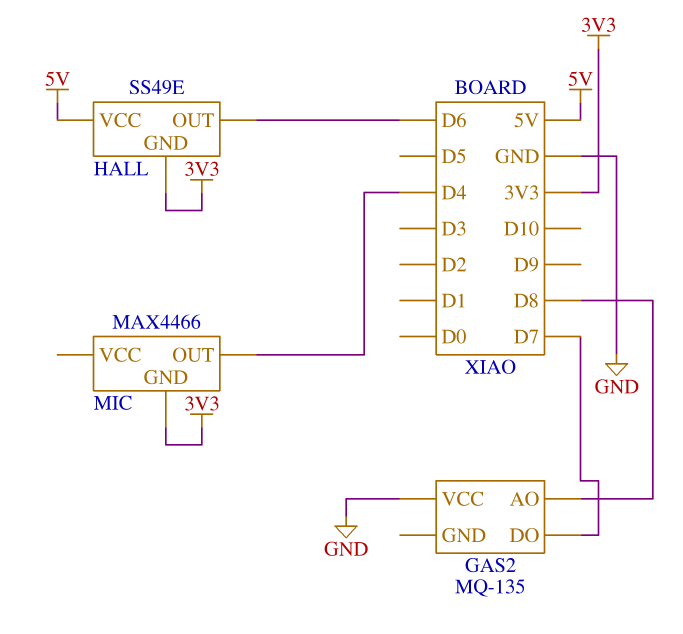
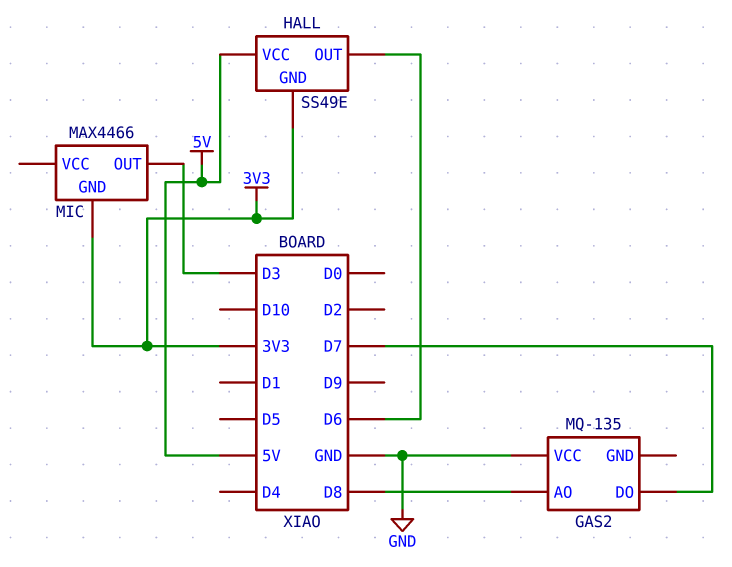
MIC pin OUT: D4 -> D3

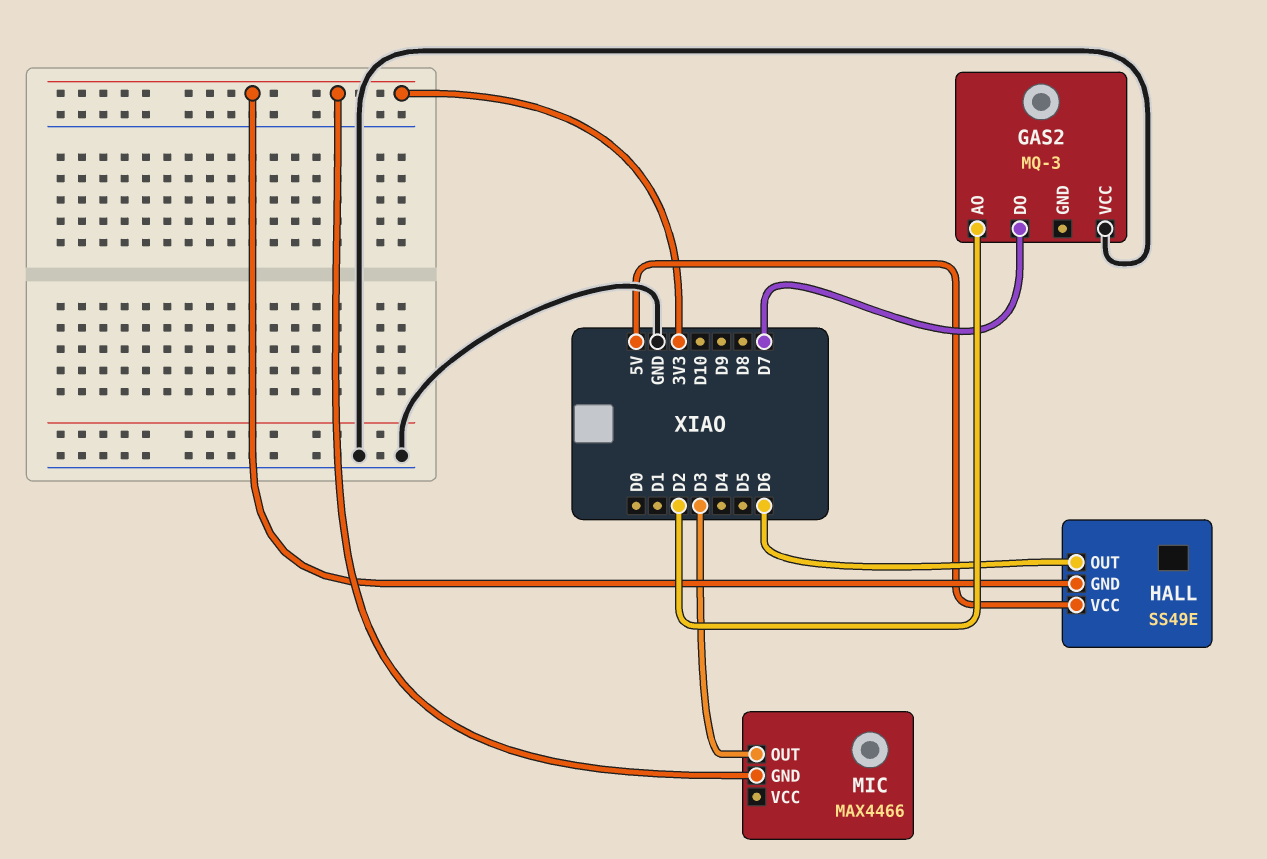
GAS2: MQ-135 -> MQ-3
GAS2 pin AO: D8 -> D2

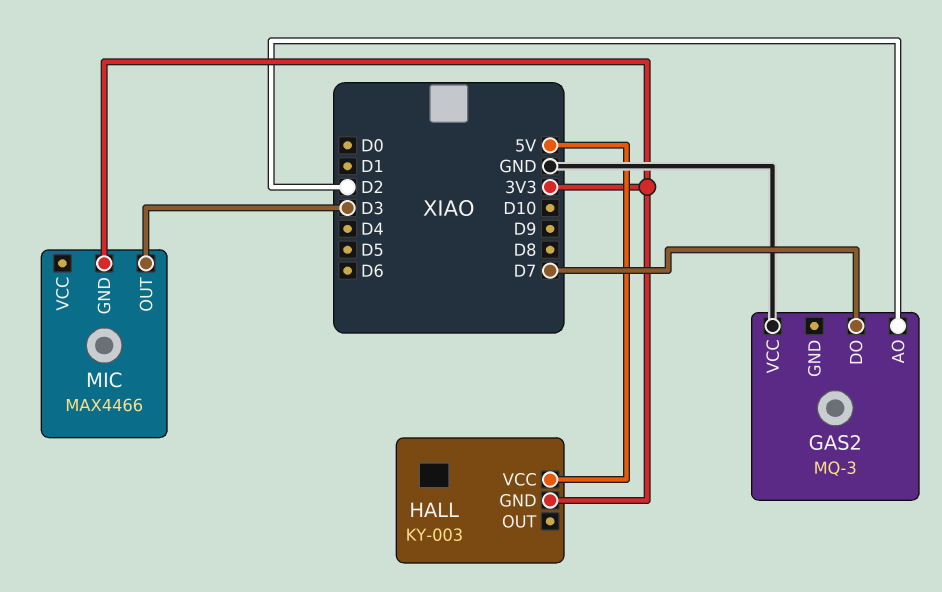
HALL: SS49E -> KY-003
HALL pin OUT: D6 -> none

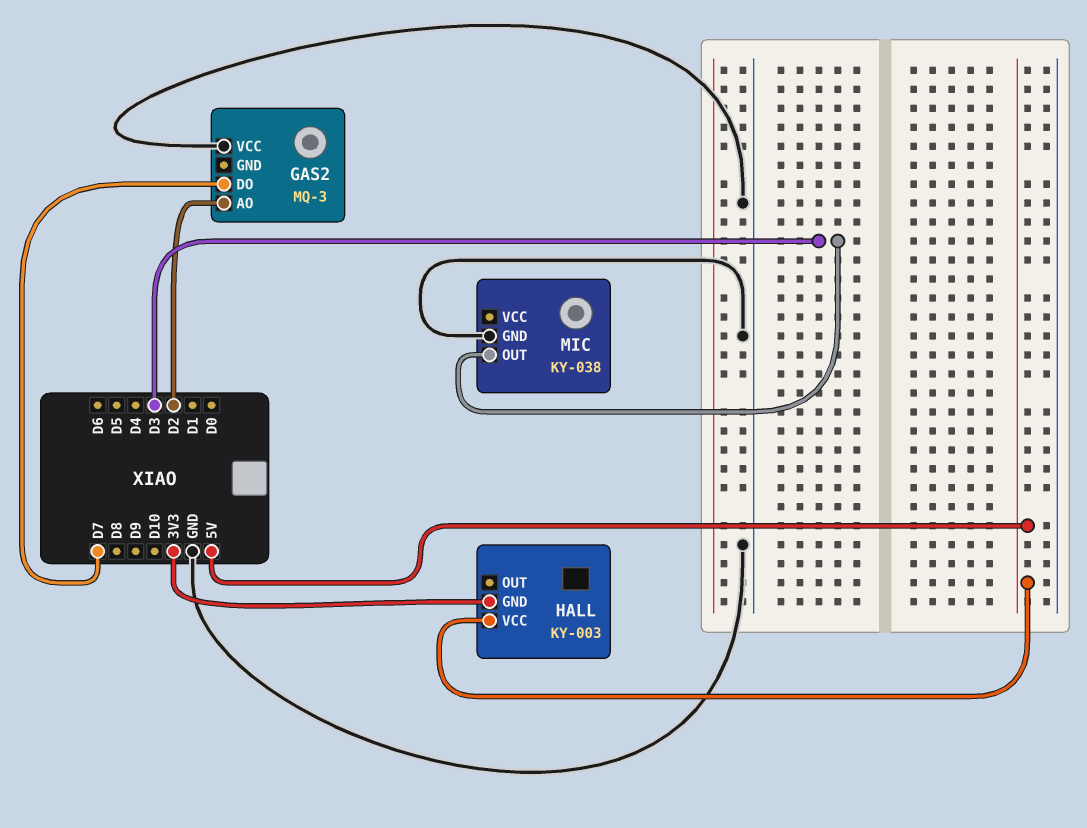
MIC: MAX4466 -> KY-038
MIC pin GND: 3V3 -> GND

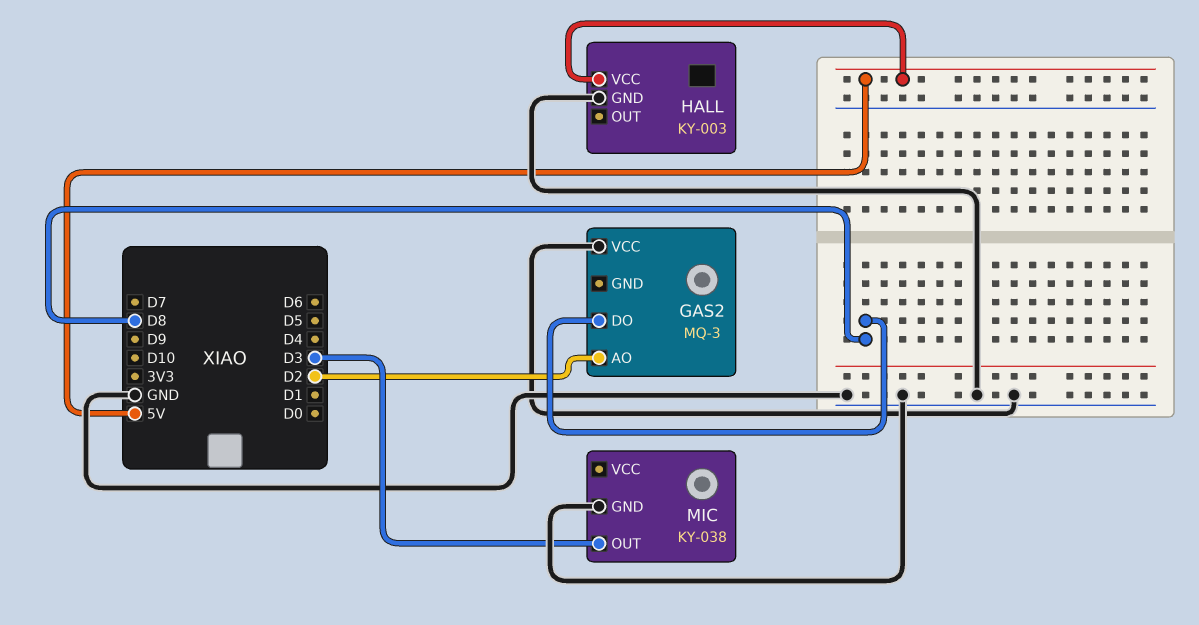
GAS2 pin DO: D7 -> D8
HALL pin GND: 3V3 -> GND

